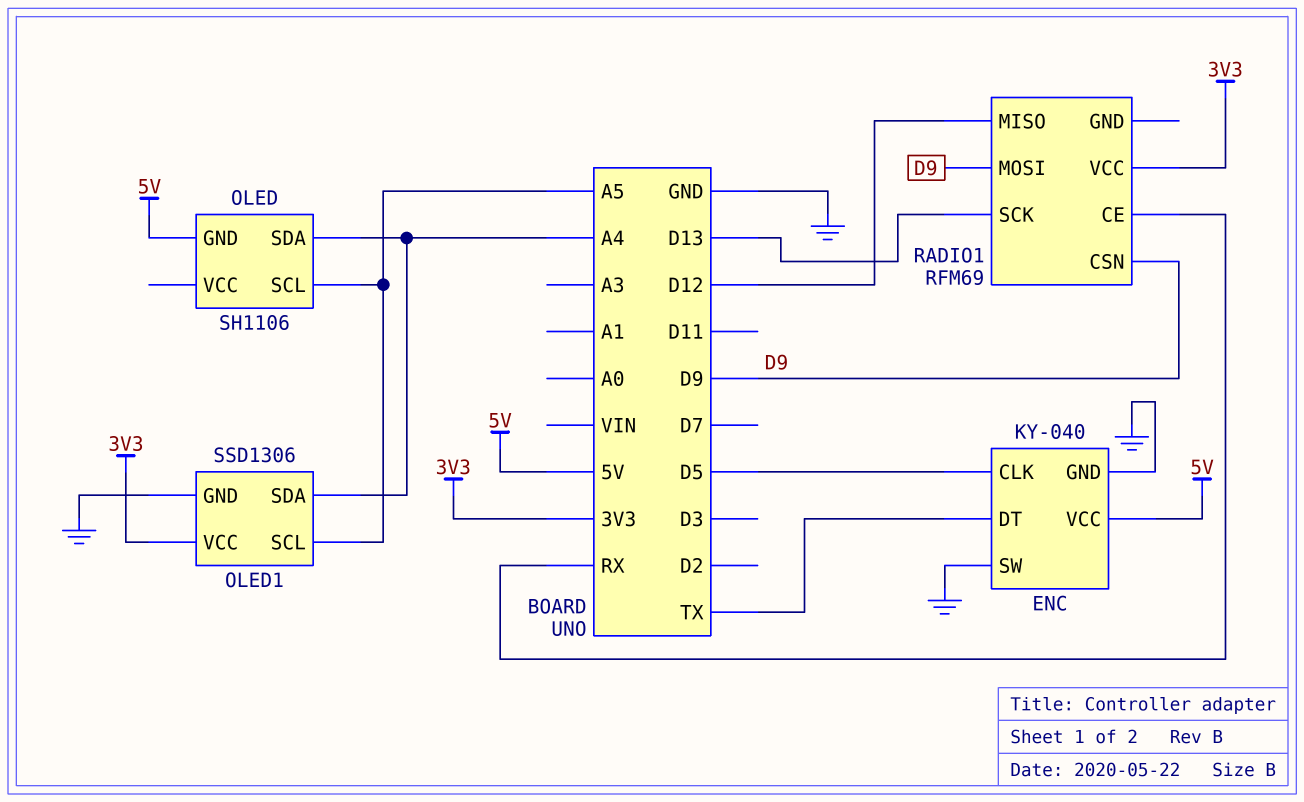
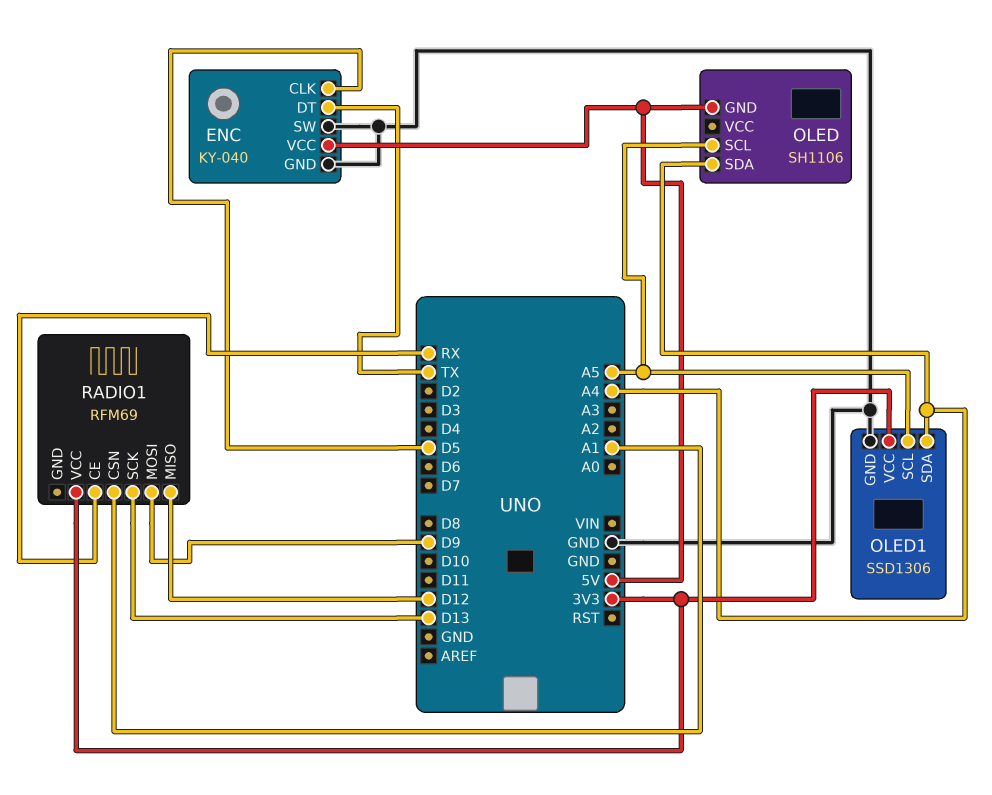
RADIO1 pin CSN: D9 -> A1

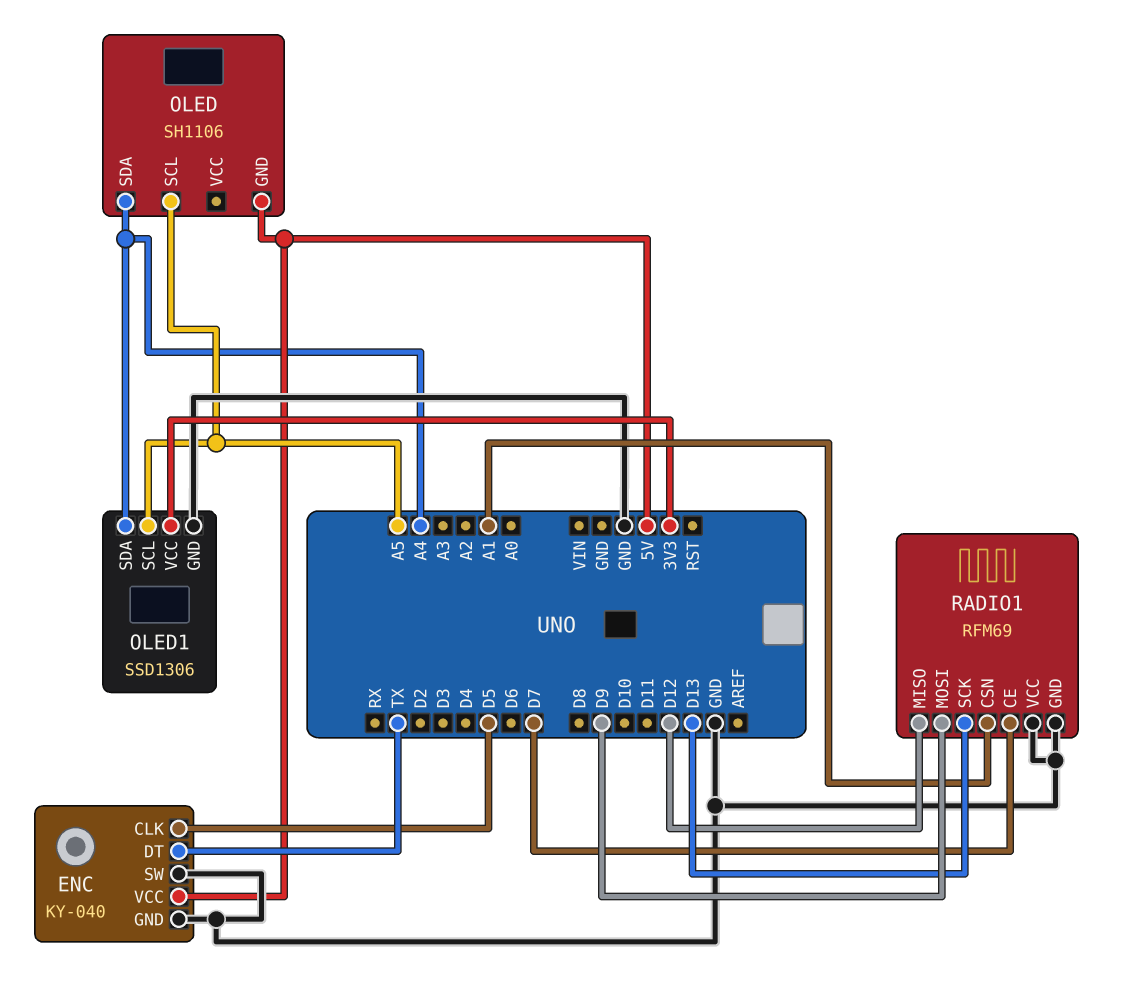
RADIO1 pin CE: RX -> D7
RADIO1 pin GND: none -> GND
RADIO1 pin VCC: 3V3 -> GND

